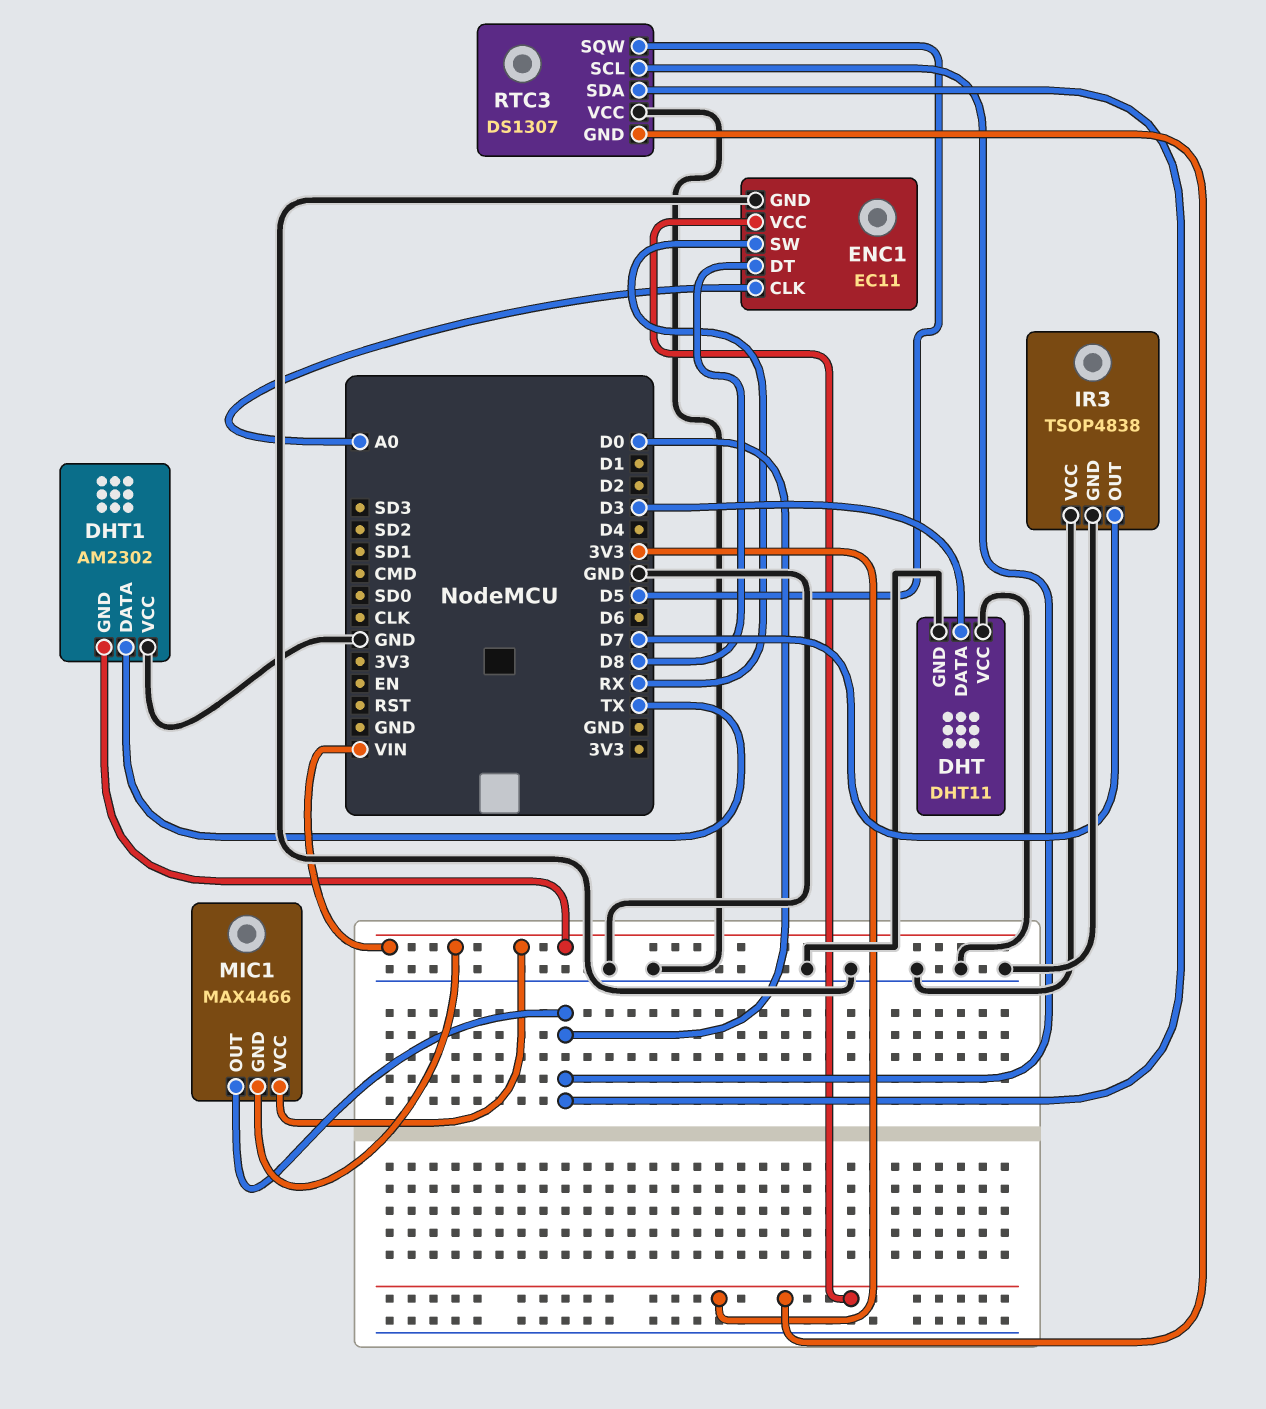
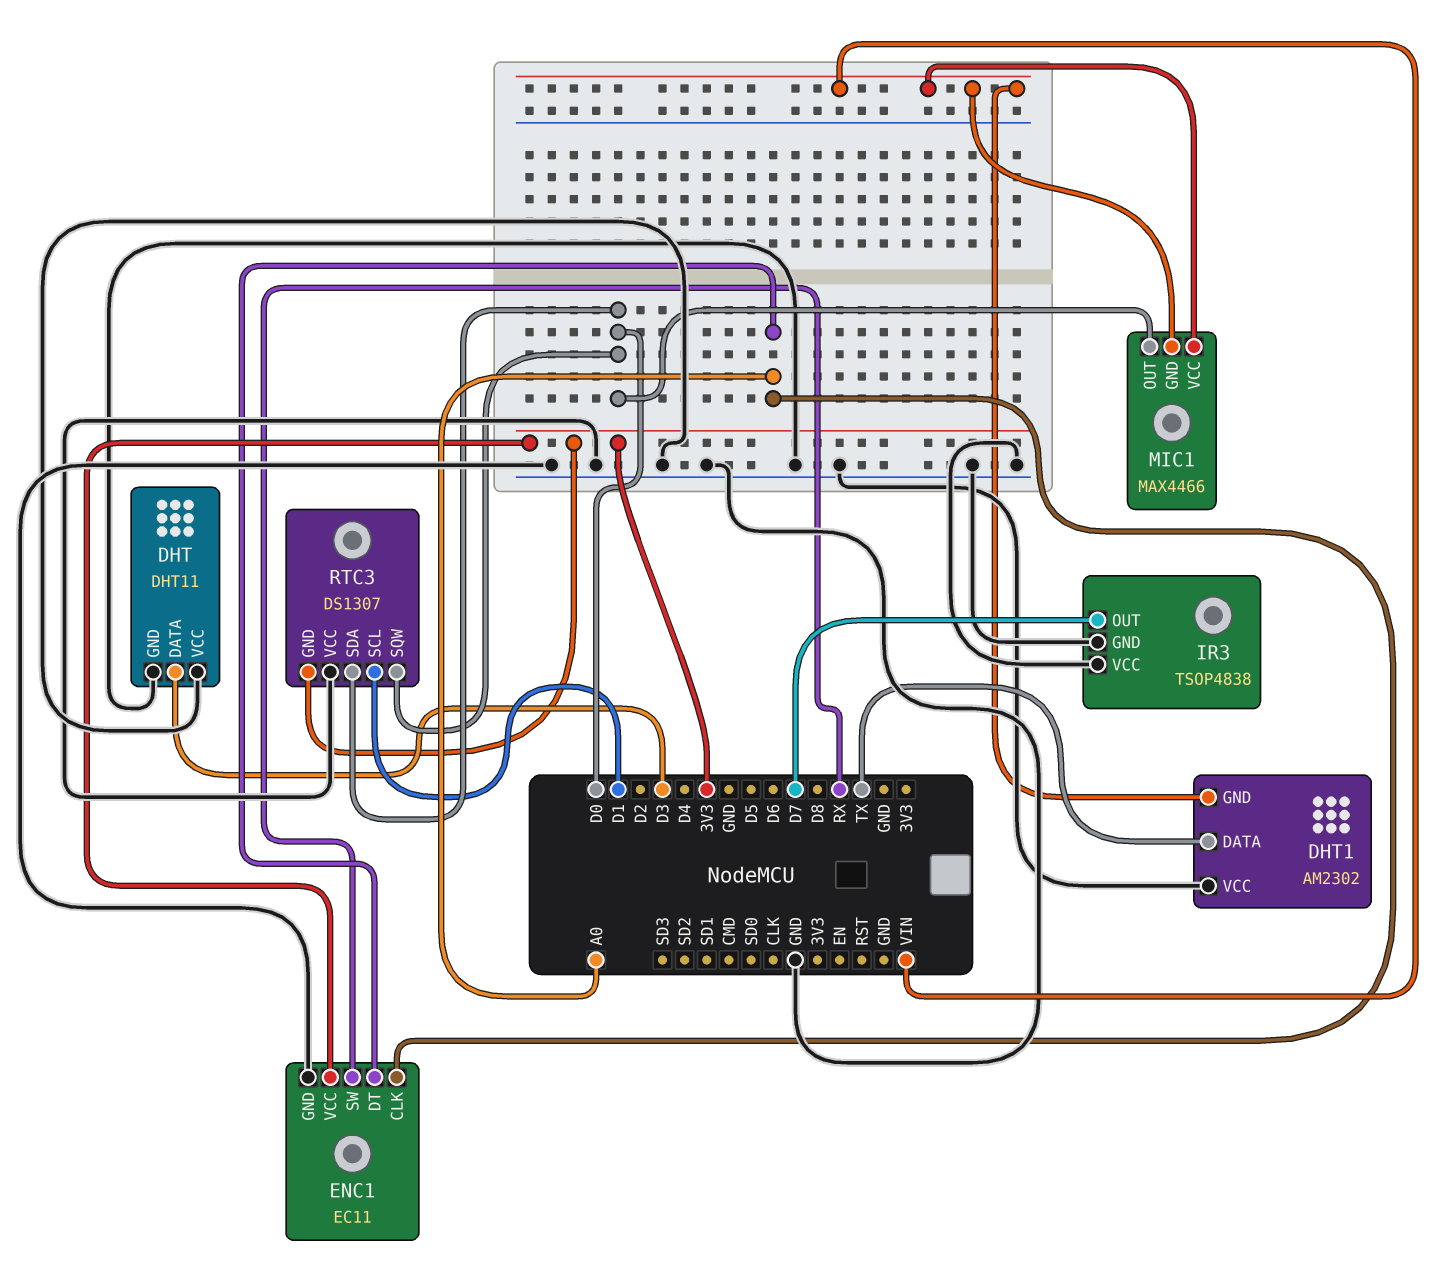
ENC1 pin DT: D8 -> A0
RTC3 pin SCL: D0 -> D1
RTC3 pin SQW: D5 -> D0

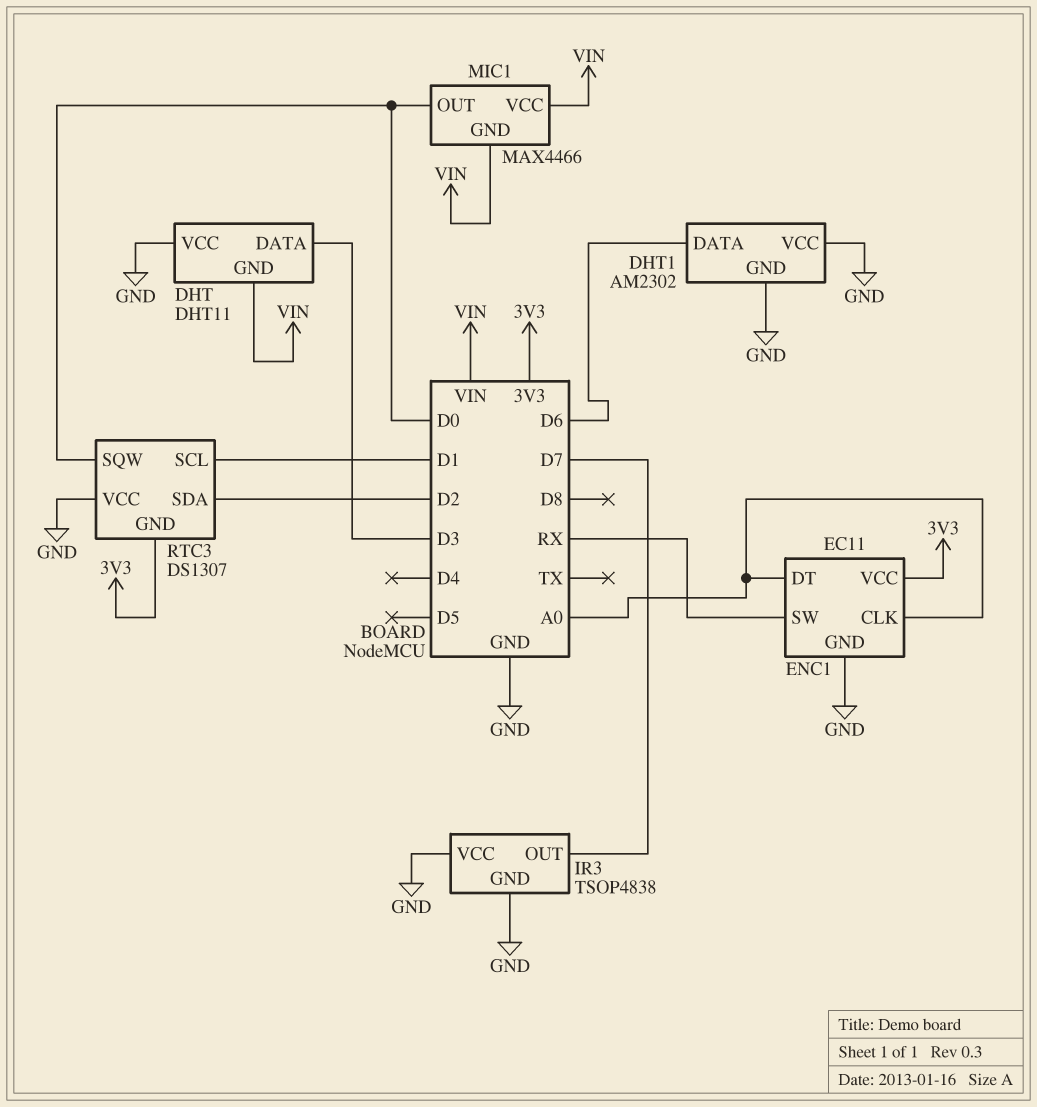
DHT pin GND: GND -> VIN
DHT1 pin DATA: TX -> D6
DHT1 pin GND: VIN -> GND
RTC3 pin SDA: D0 -> D2

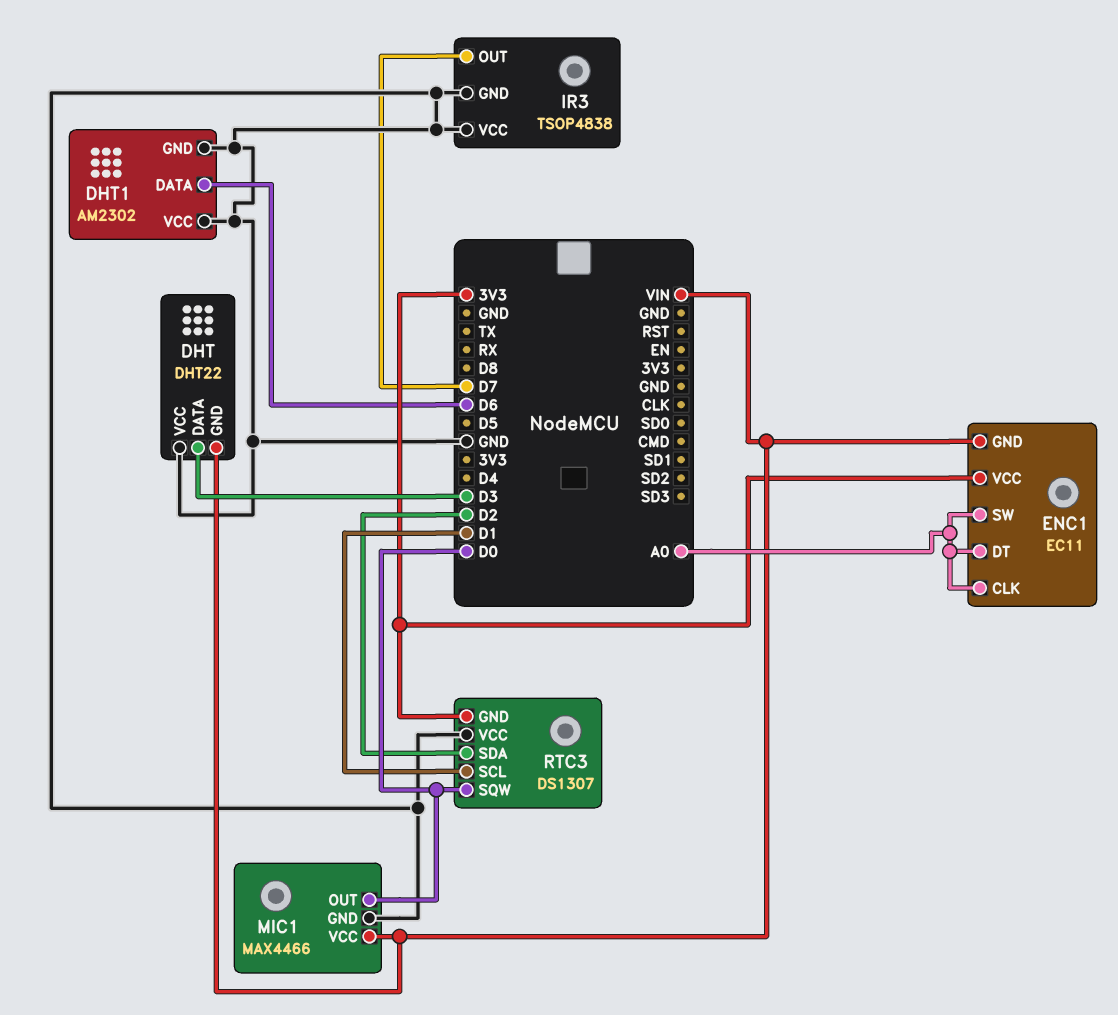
DHT: DHT11 -> DHT22
ENC1 pin GND: GND -> VIN
ENC1 pin SW: RX -> A0
MIC1 pin GND: VIN -> GND

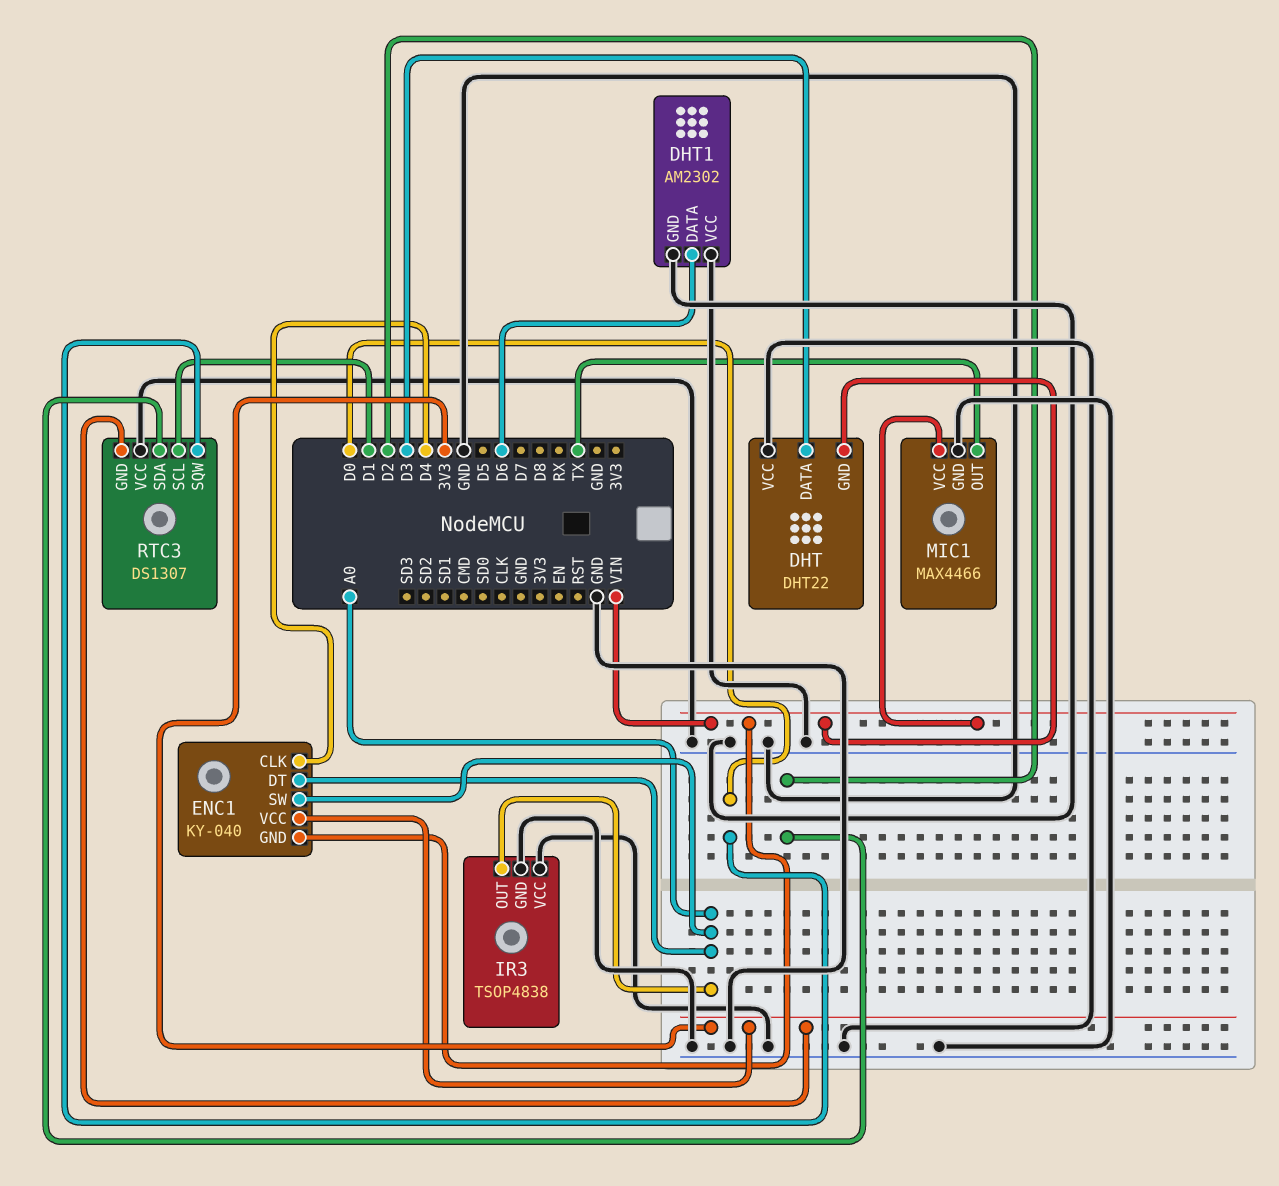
ENC1: EC11 -> KY-040
ENC1 pin CLK: A0 -> D4
IR3 pin OUT: D7 -> A0
MIC1 pin OUT: D0 -> TX

